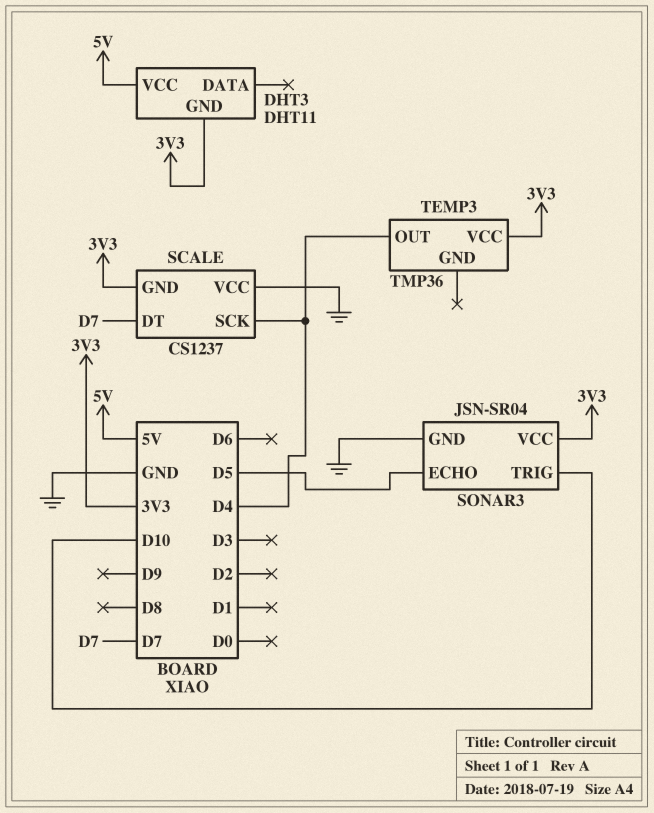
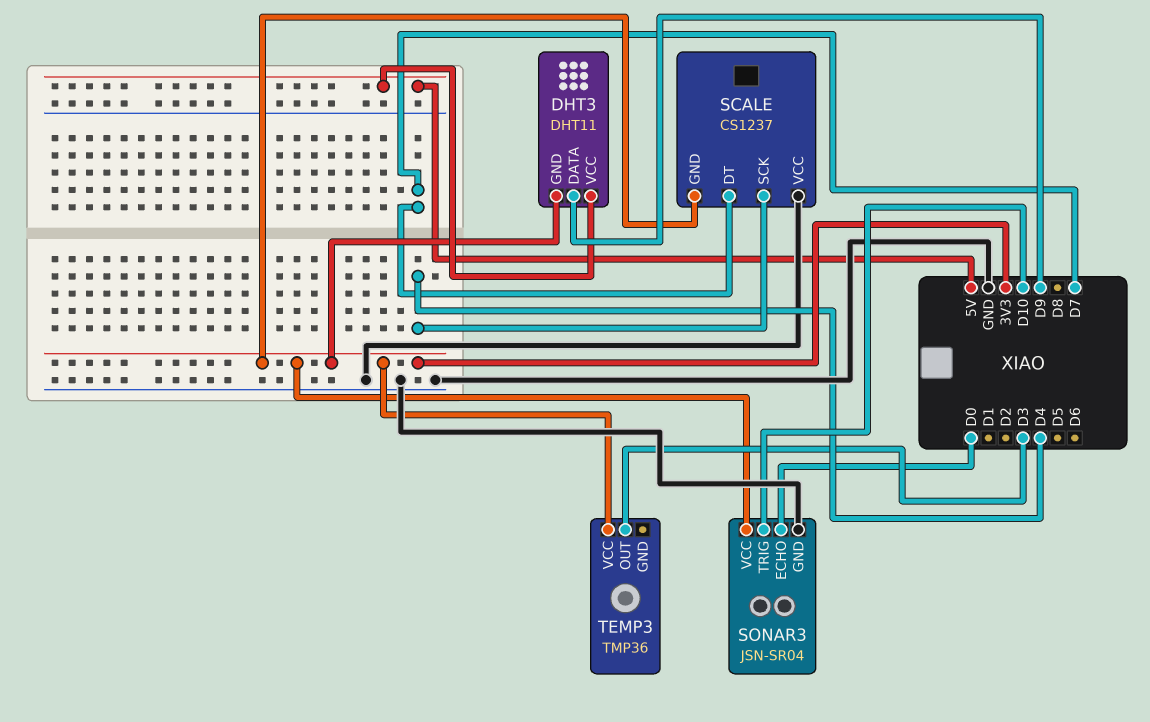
DHT3 pin DATA: none -> D9
SONAR3 pin ECHO: D5 -> D0
TEMP3 pin OUT: D4 -> D3

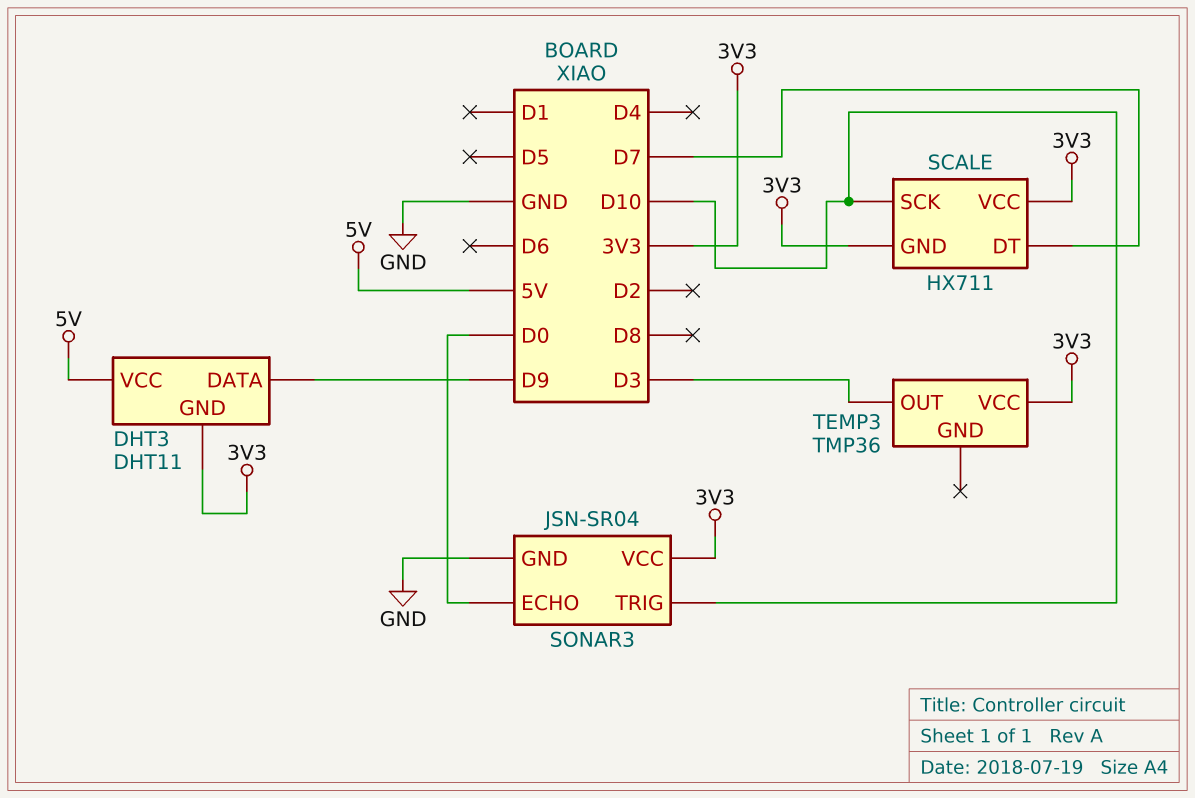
SCALE: CS1237 -> HX711
SCALE pin SCK: D4 -> D10
SCALE pin VCC: GND -> 3V3

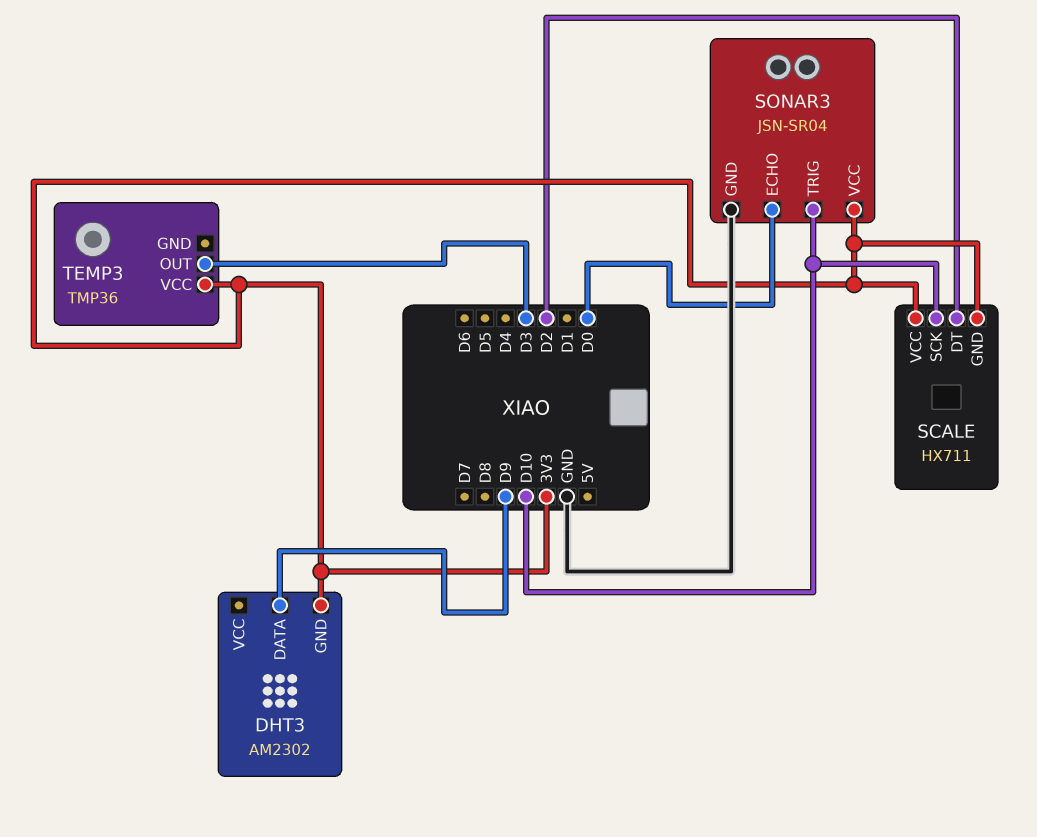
DHT3: DHT11 -> AM2302
DHT3 pin VCC: 5V -> none
SCALE pin DT: D7 -> D2

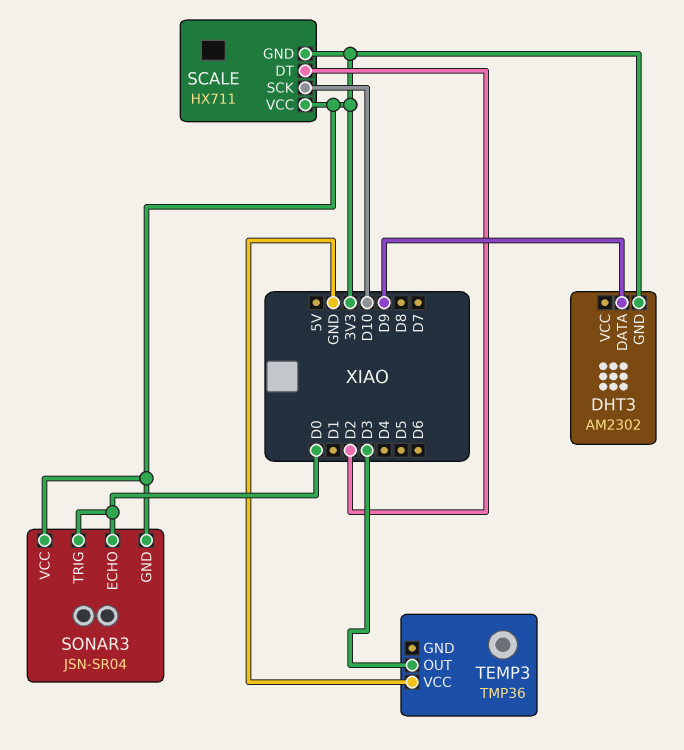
SONAR3 pin GND: GND -> 3V3
SONAR3 pin TRIG: D10 -> D0
TEMP3 pin VCC: 3V3 -> GND

